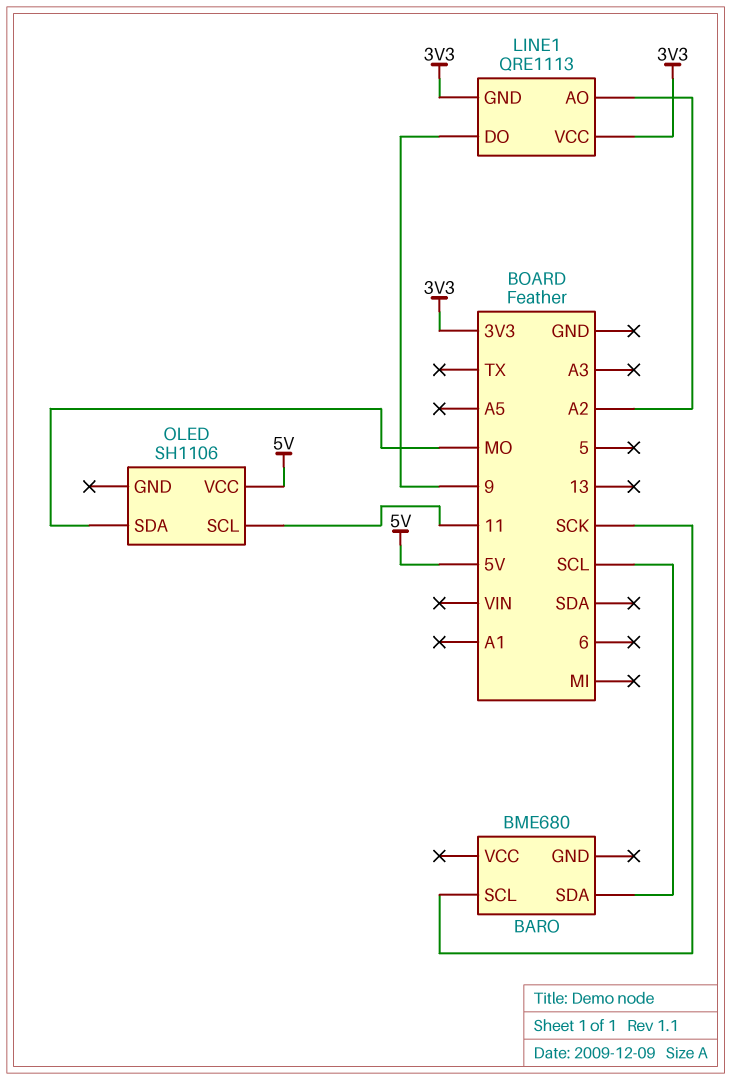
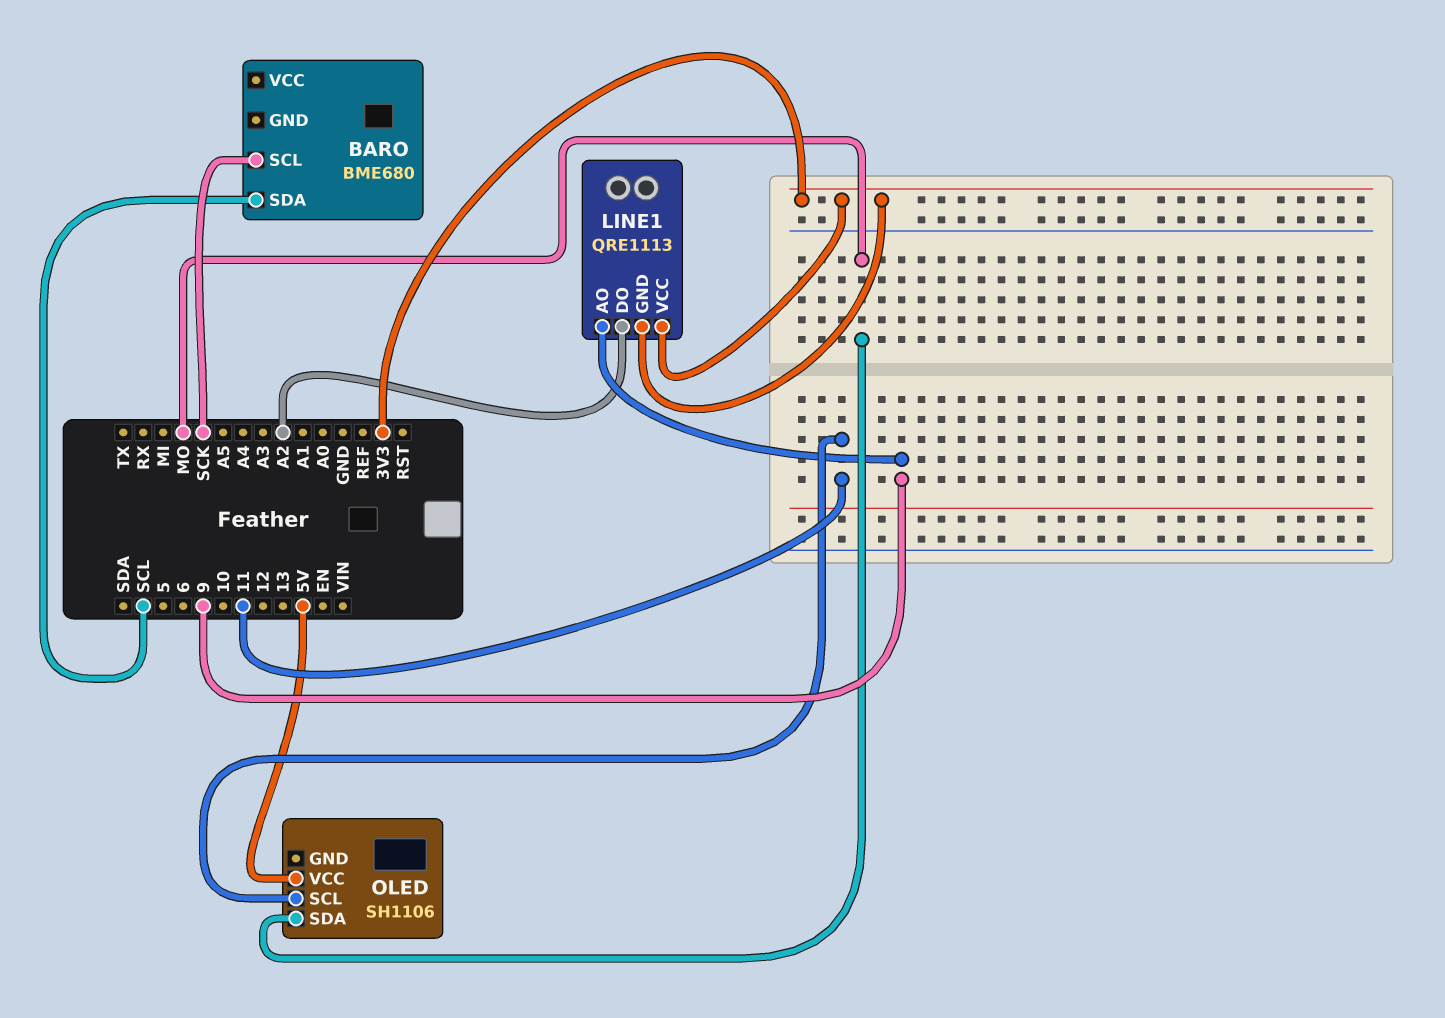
LINE1 pin AO: A2 -> 9
LINE1 pin DO: 9 -> A2

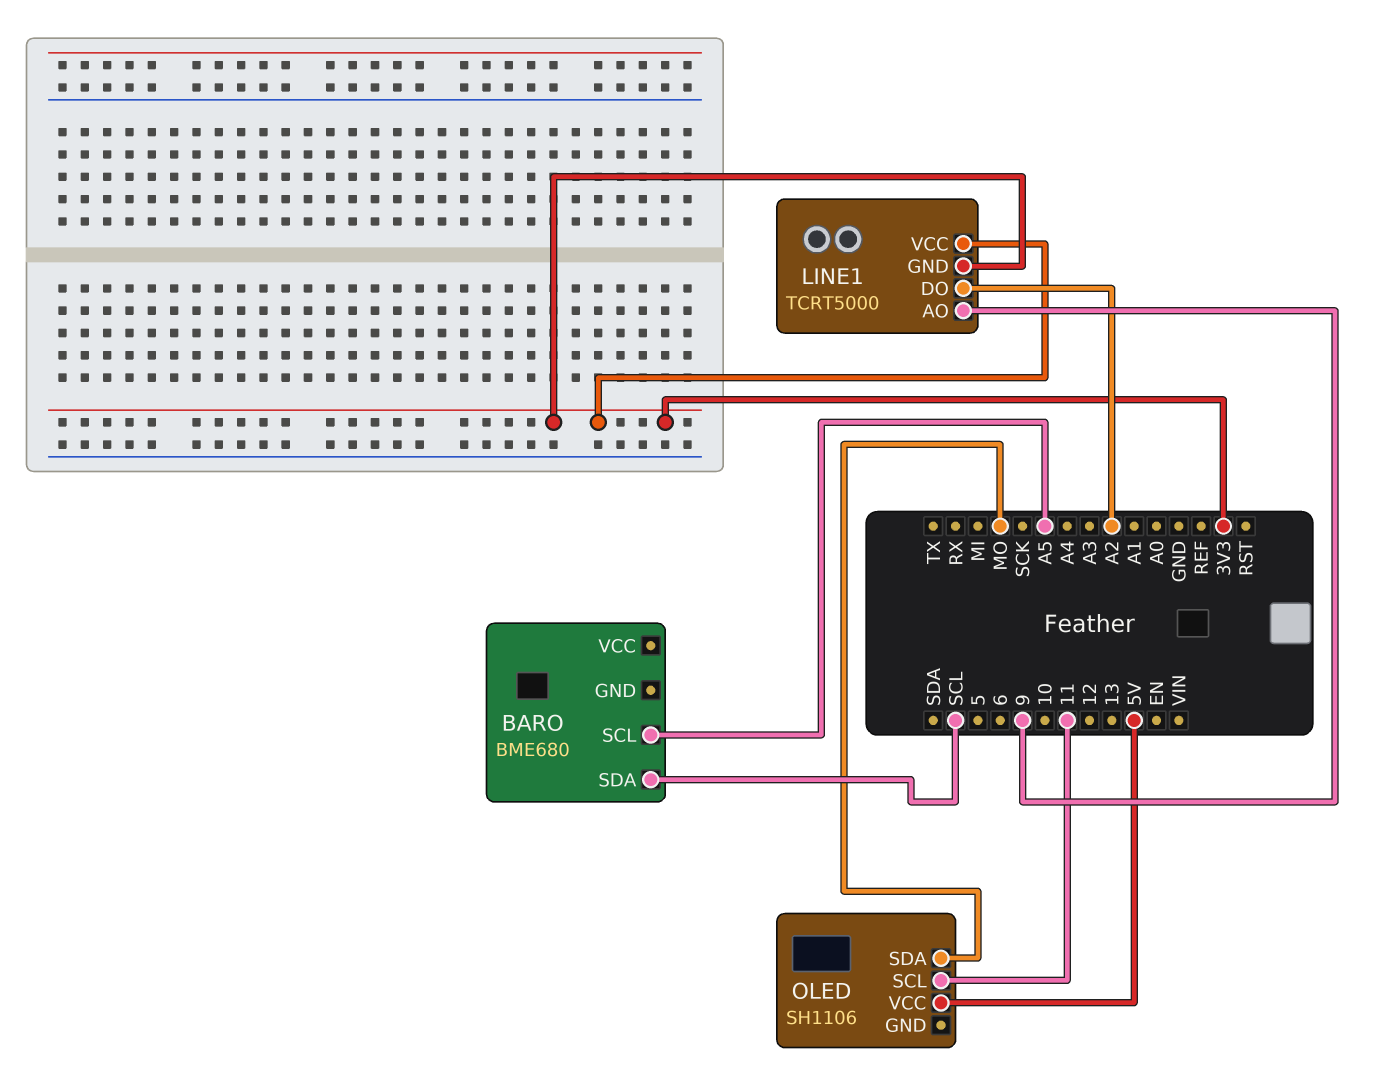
BARO pin SCL: SCK -> A5
LINE1: QRE1113 -> TCRT5000

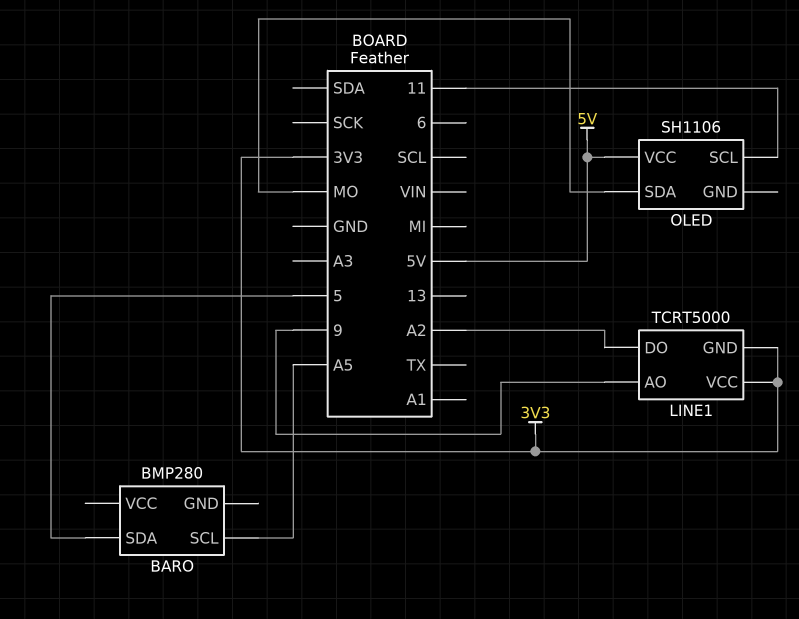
BARO: BME680 -> BMP280
BARO pin SDA: SCL -> 5

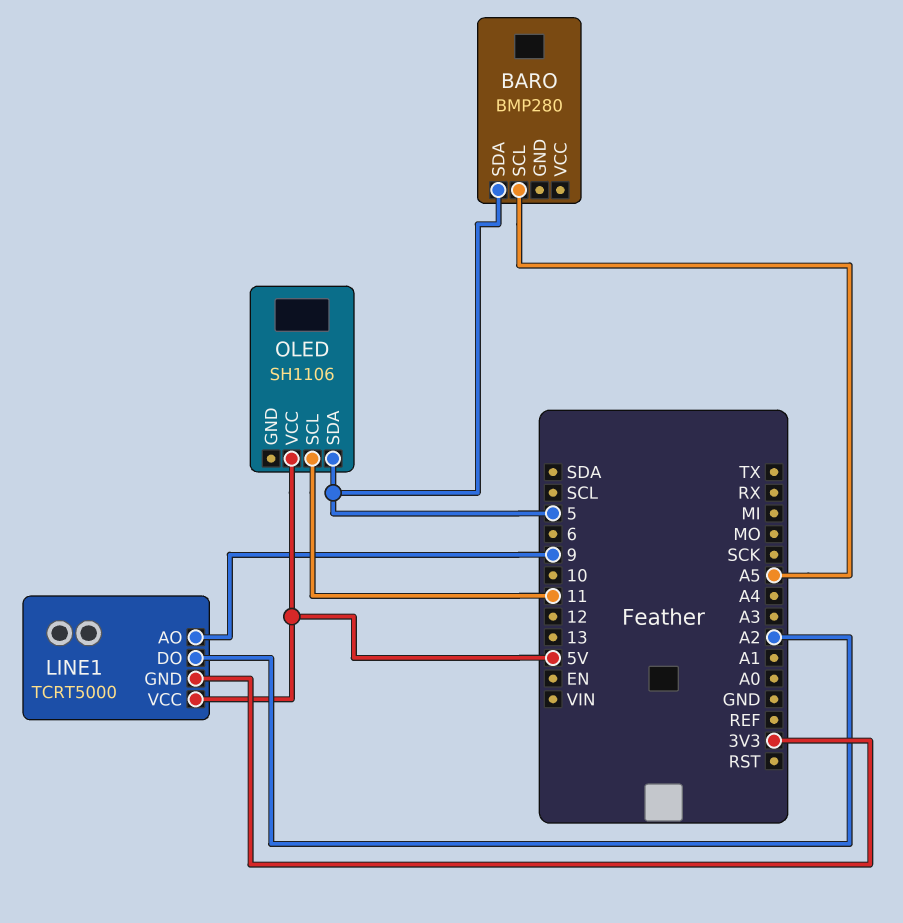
LINE1 pin VCC: 3V3 -> 5V
OLED pin SDA: MO -> 5

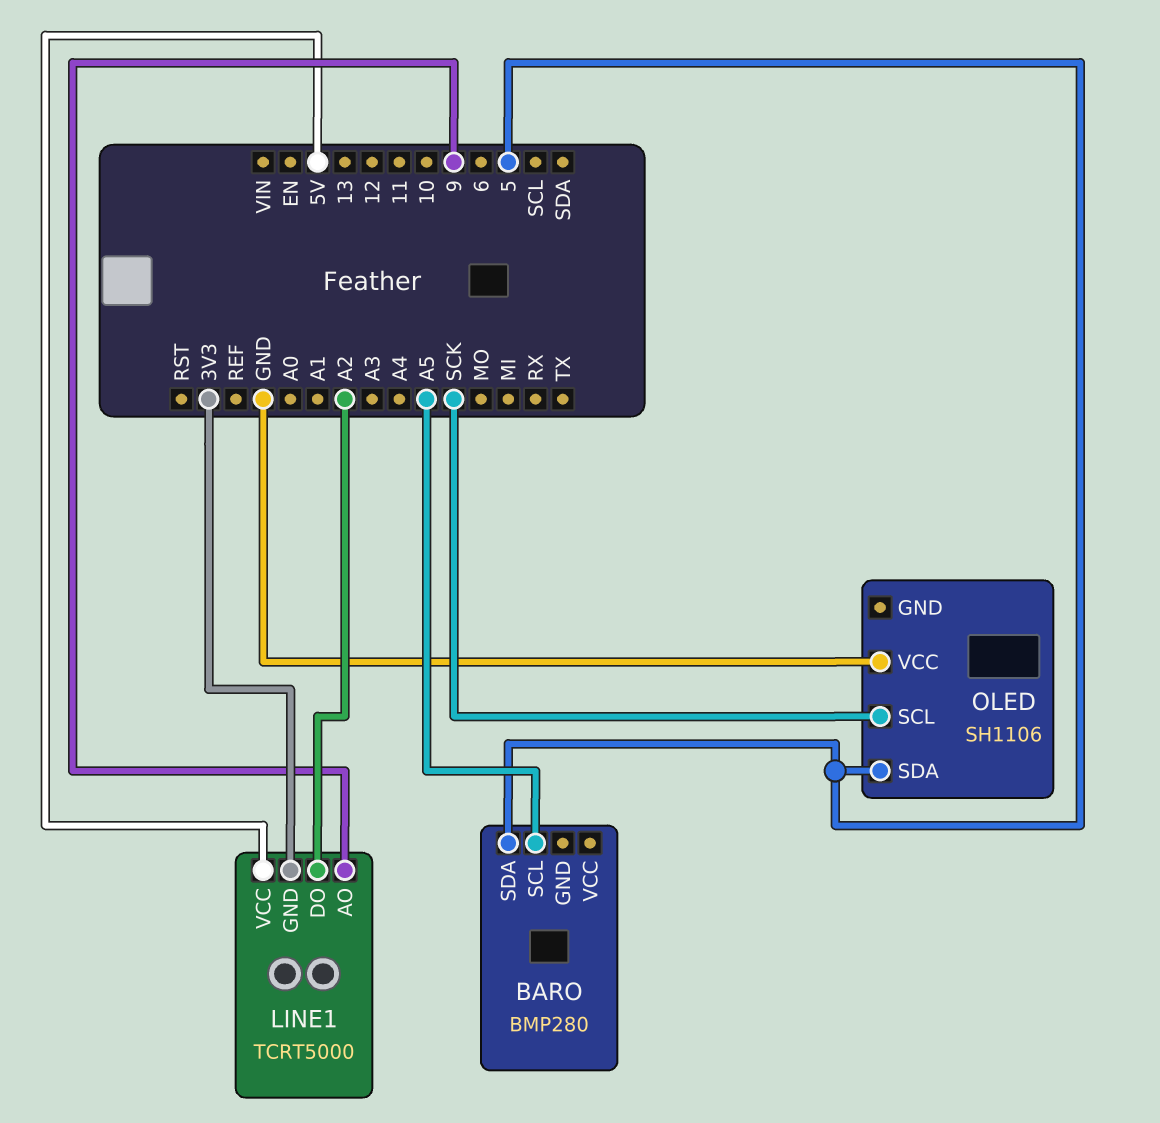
OLED pin SCL: 11 -> SCK
OLED pin VCC: 5V -> GND

